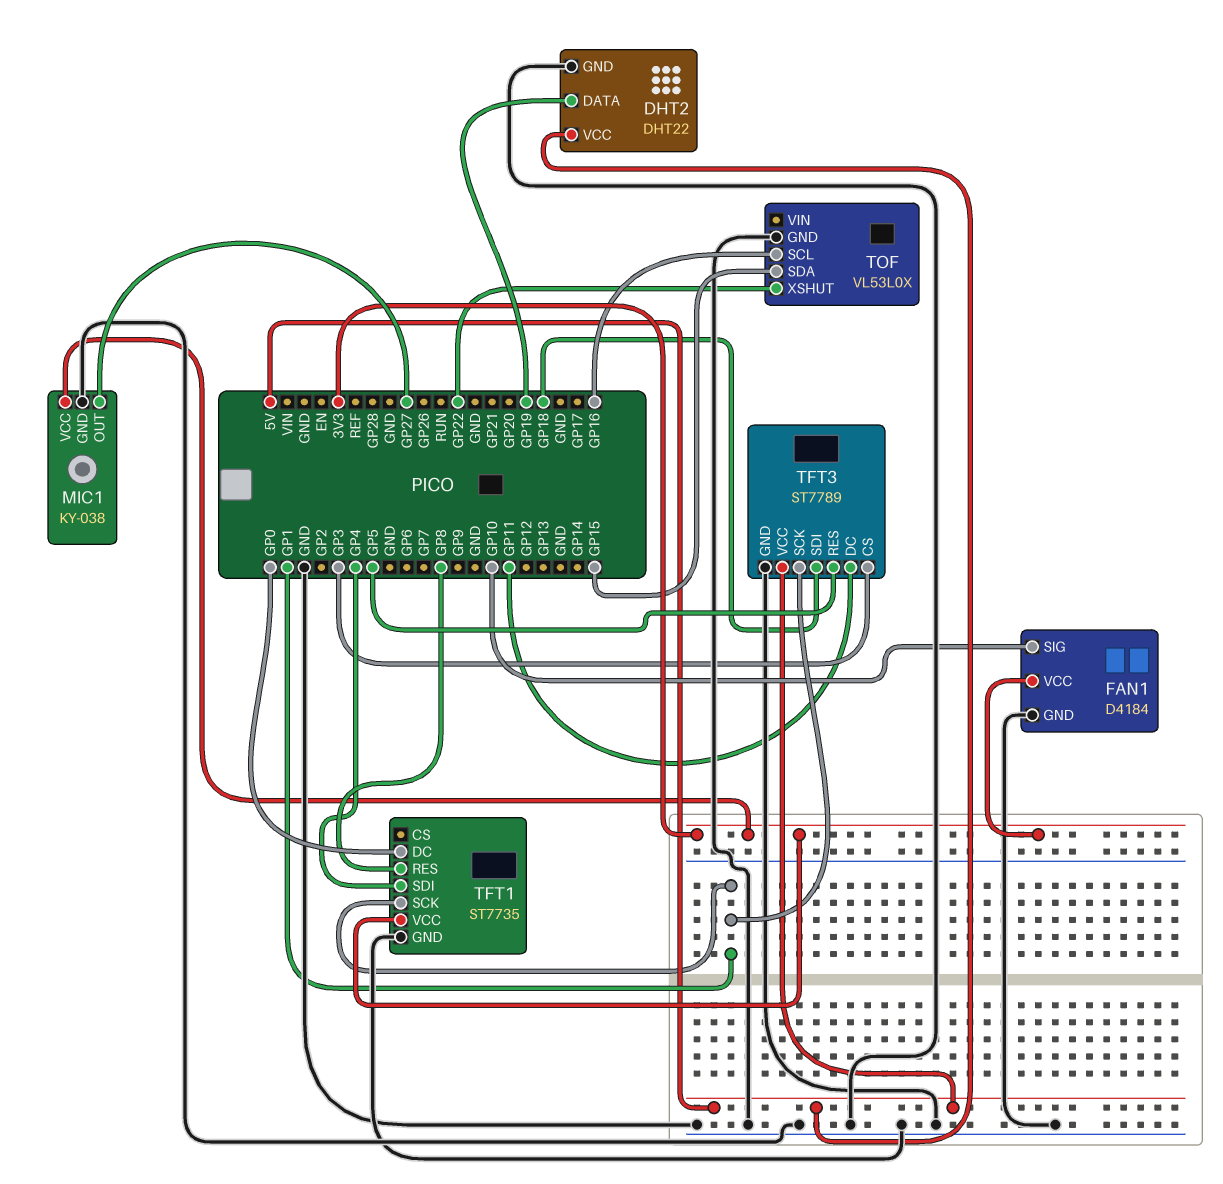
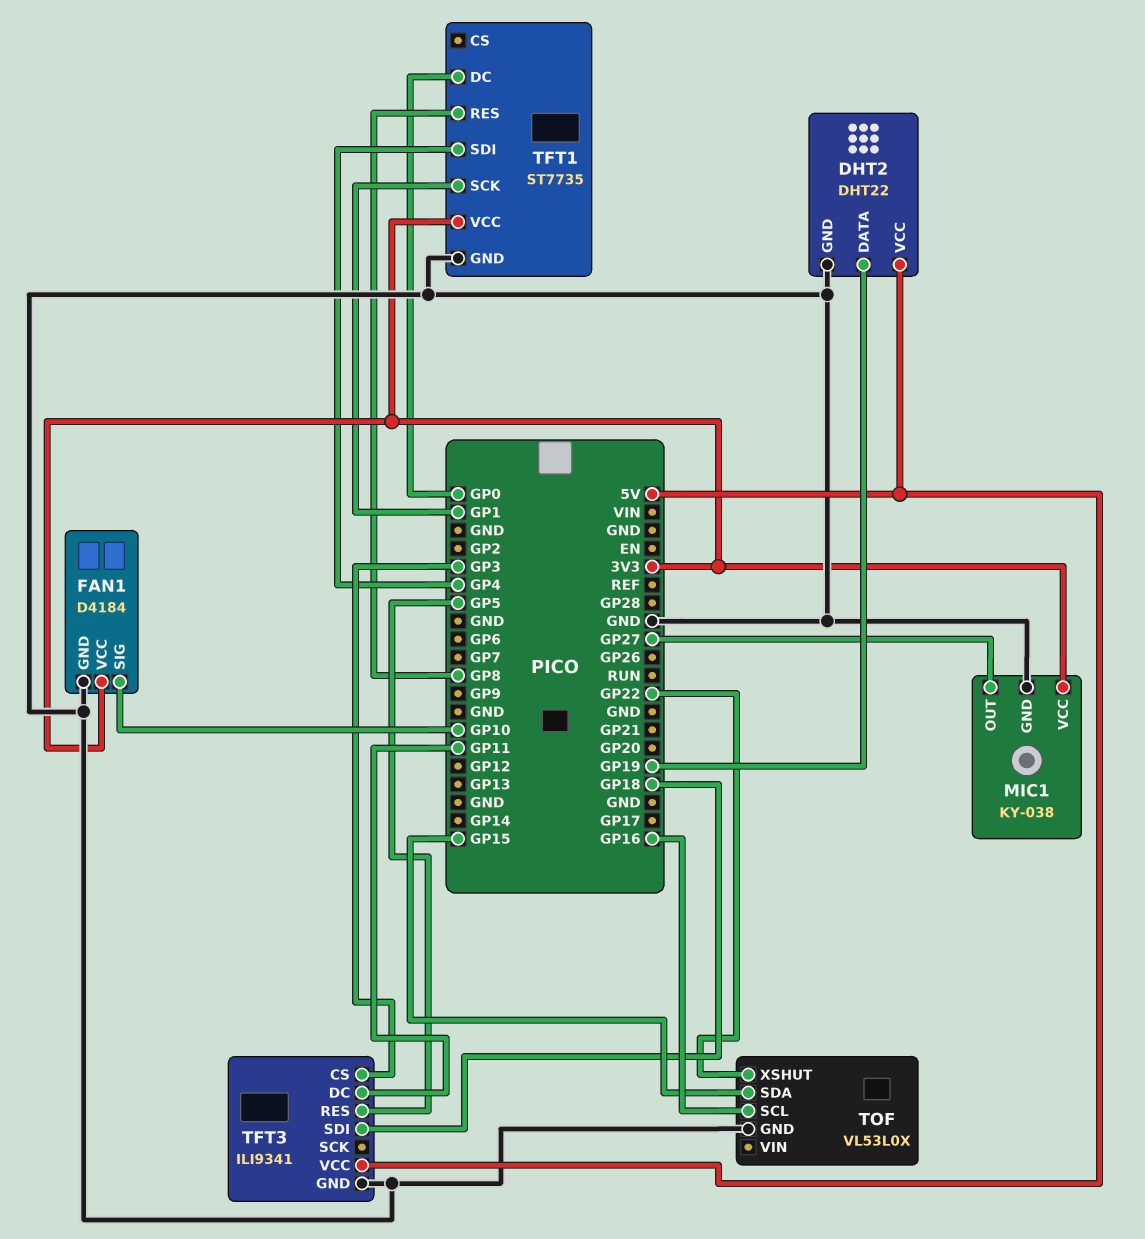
TFT3: ST7789 -> ILI9341
TFT3 pin SCK: GP1 -> none

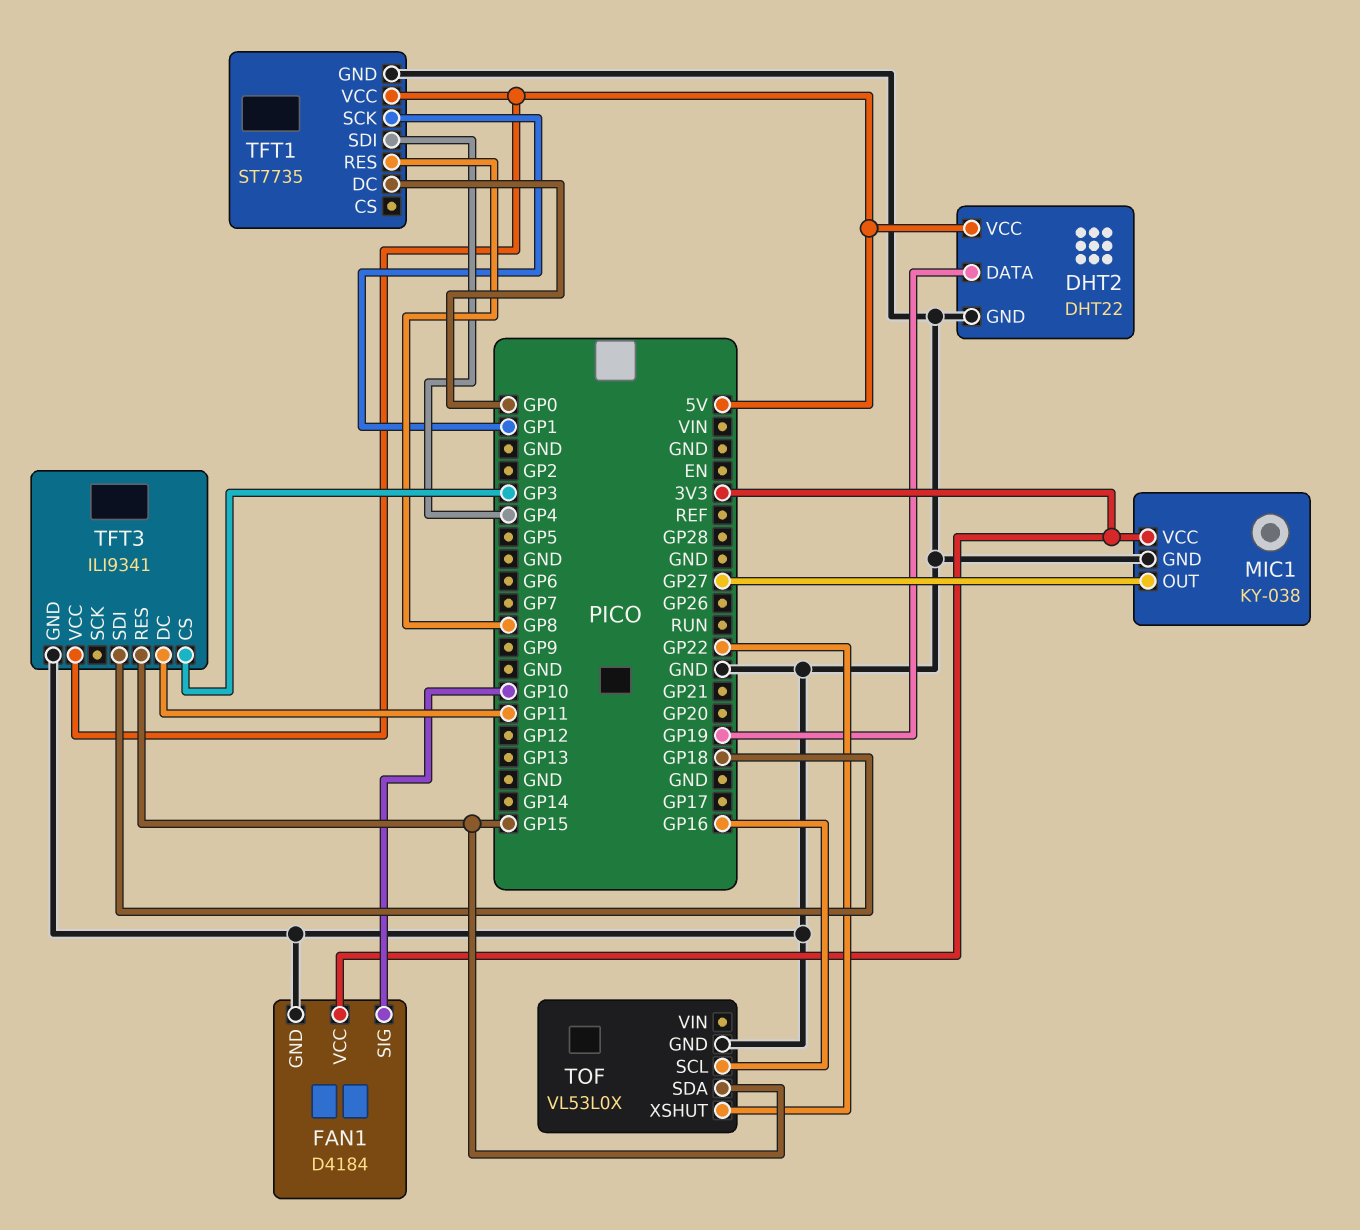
TFT1 pin VCC: 3V3 -> 5V
TFT3 pin RES: GP5 -> GP15

